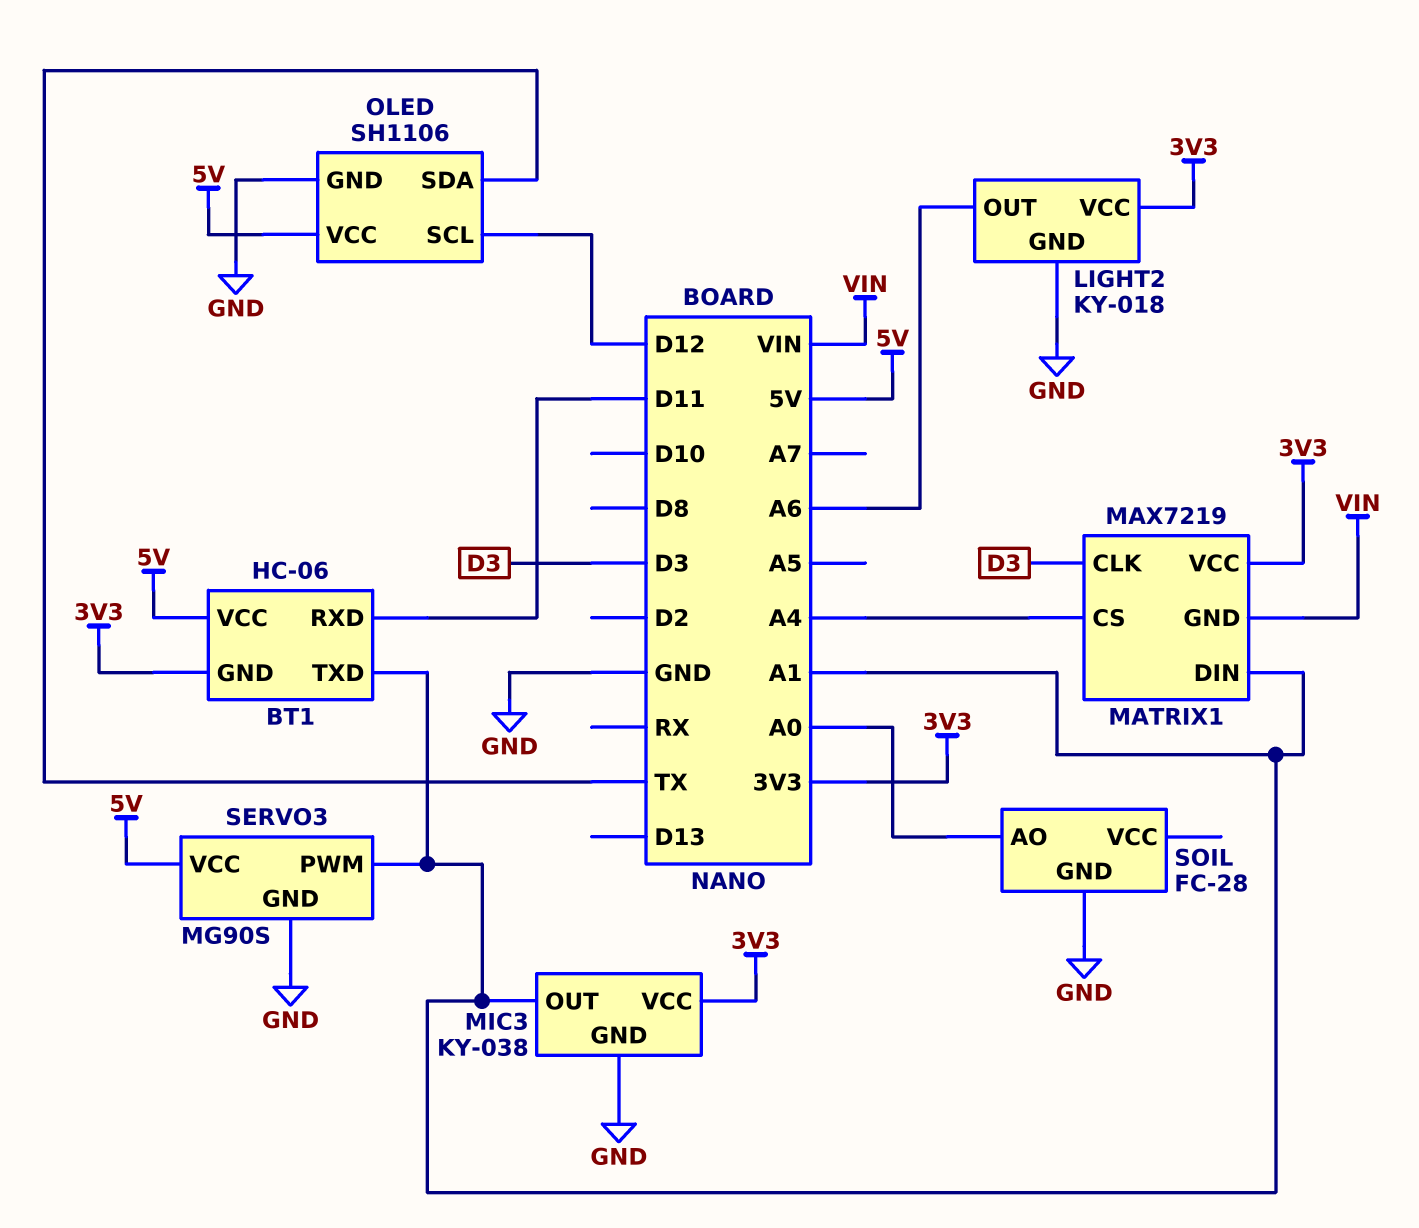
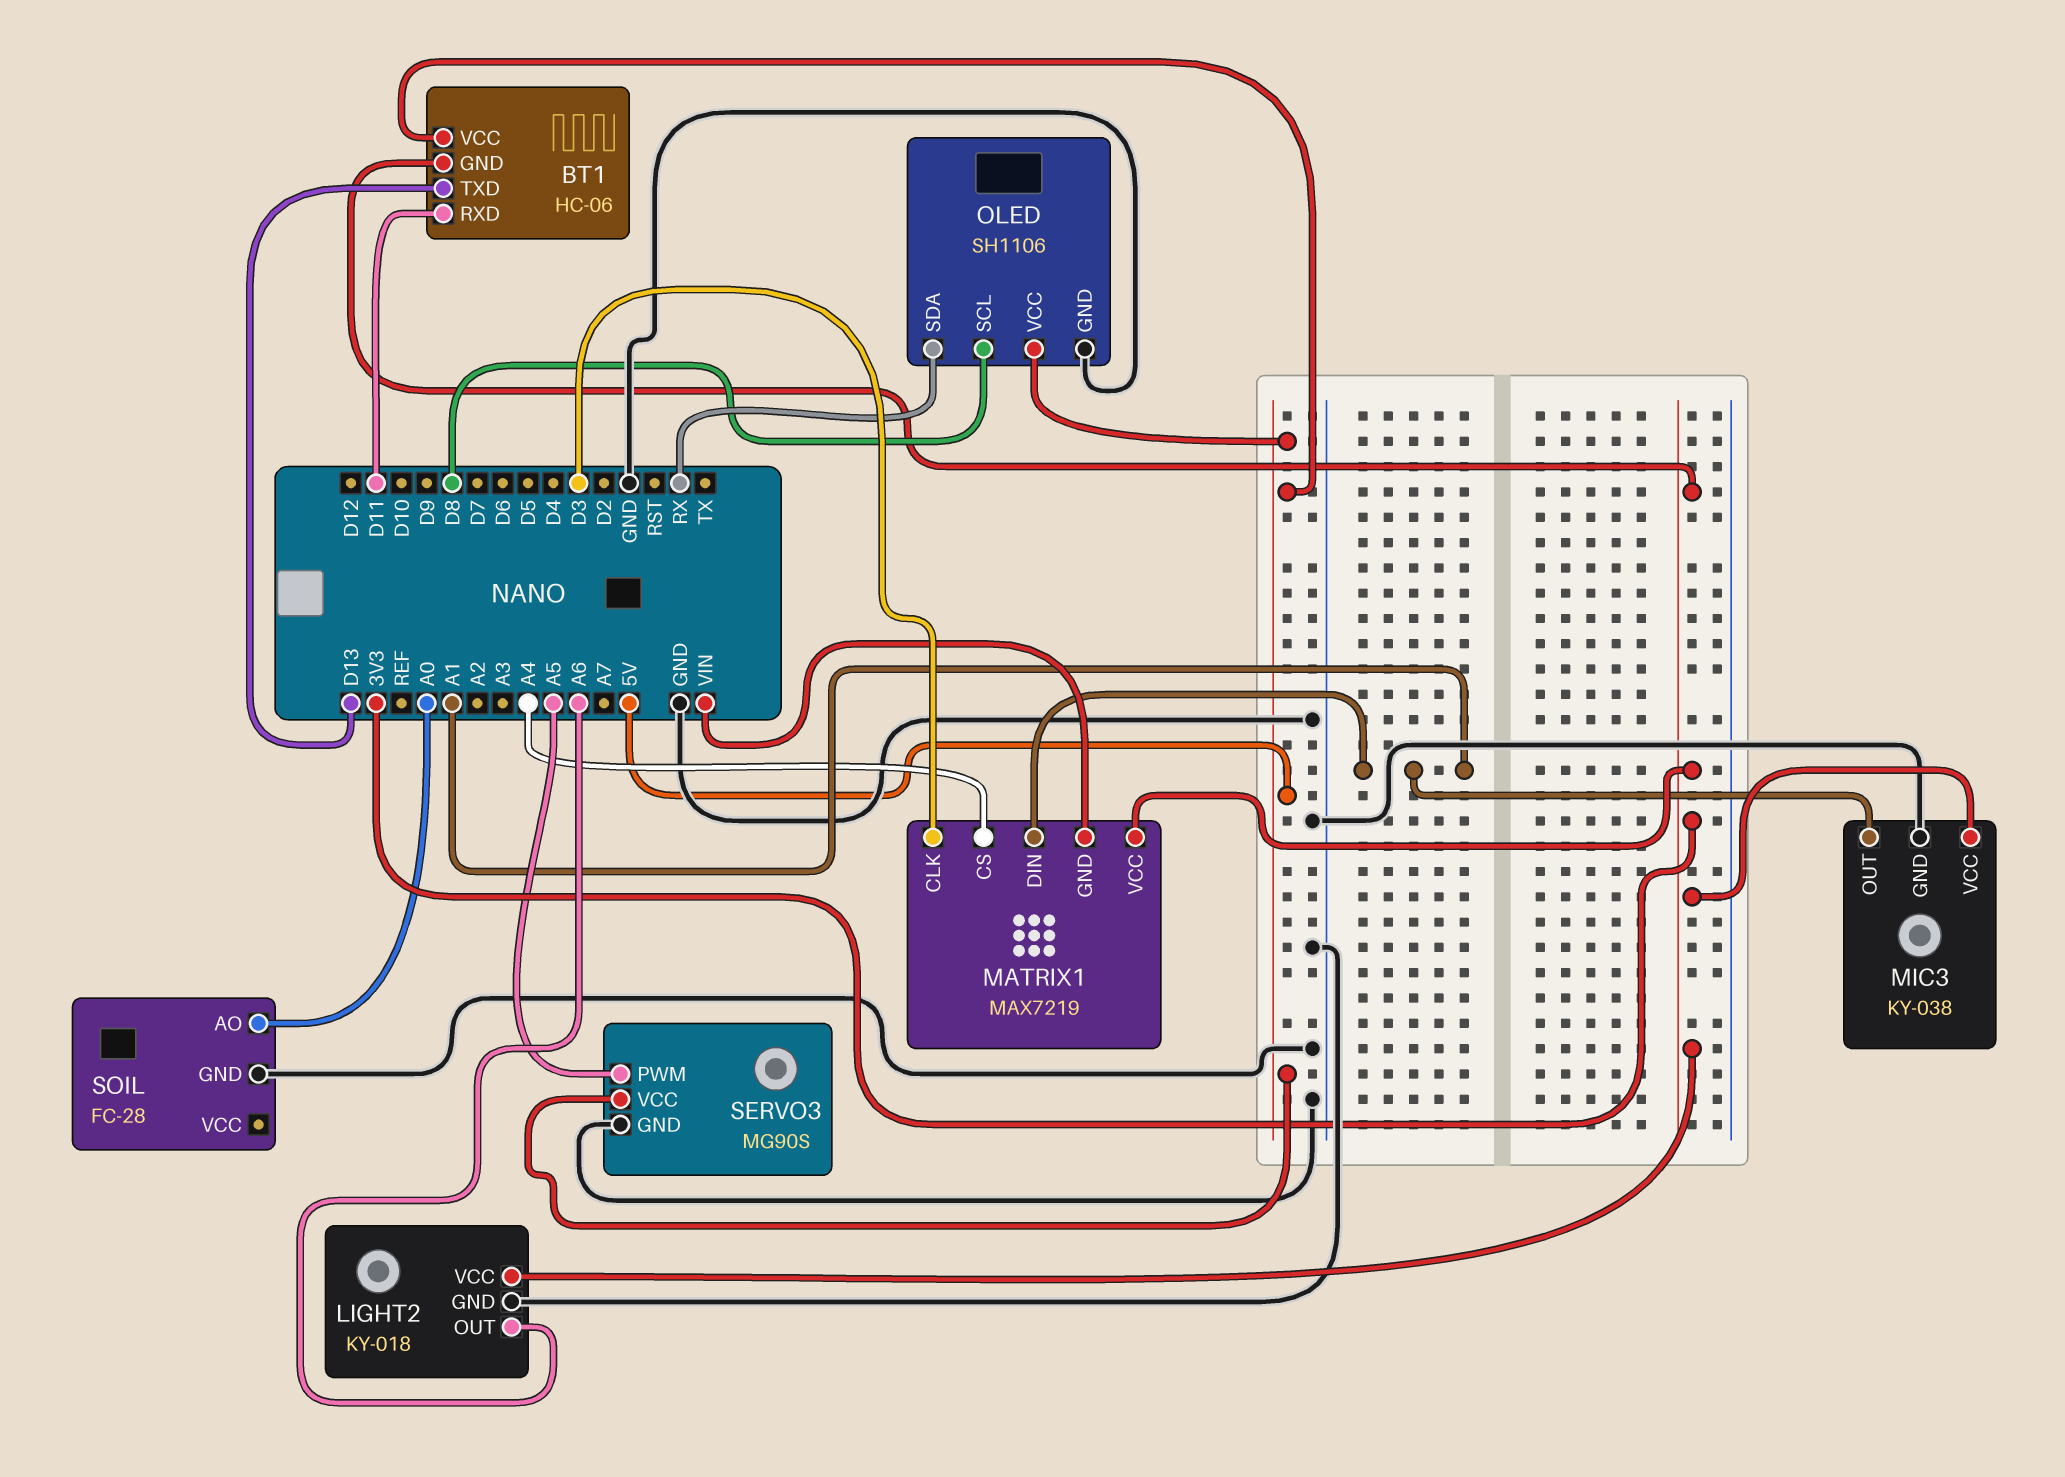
BT1 pin TXD: A1 -> D13
OLED pin SCL: D12 -> D8
OLED pin SDA: TX -> RX
SERVO3 pin PWM: A1 -> A5

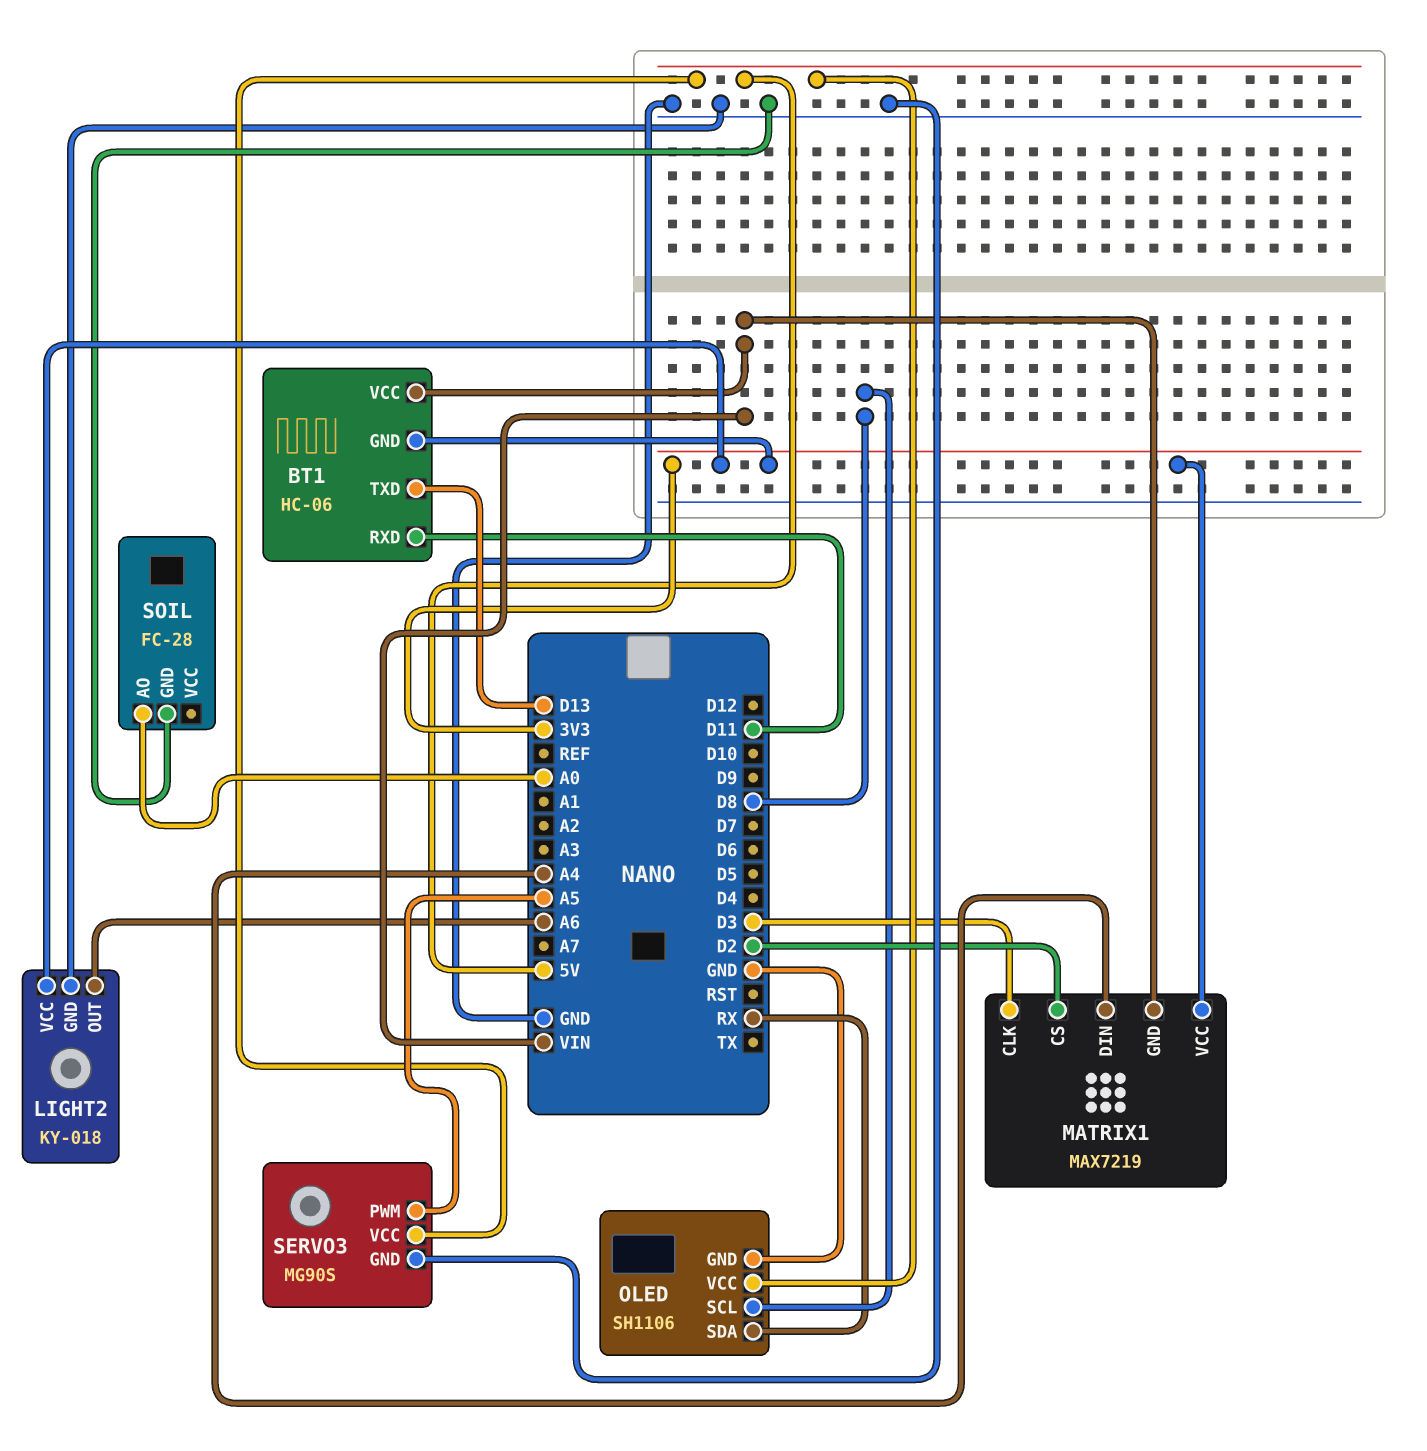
BT1 pin VCC: 5V -> VIN
MATRIX1 pin CS: A4 -> D2
MATRIX1 pin DIN: A1 -> A4
MIC3: KY-038 -> none
MIC3 pin GND: GND -> none
MIC3 pin OUT: A1 -> none
MIC3 pin VCC: 3V3 -> none

